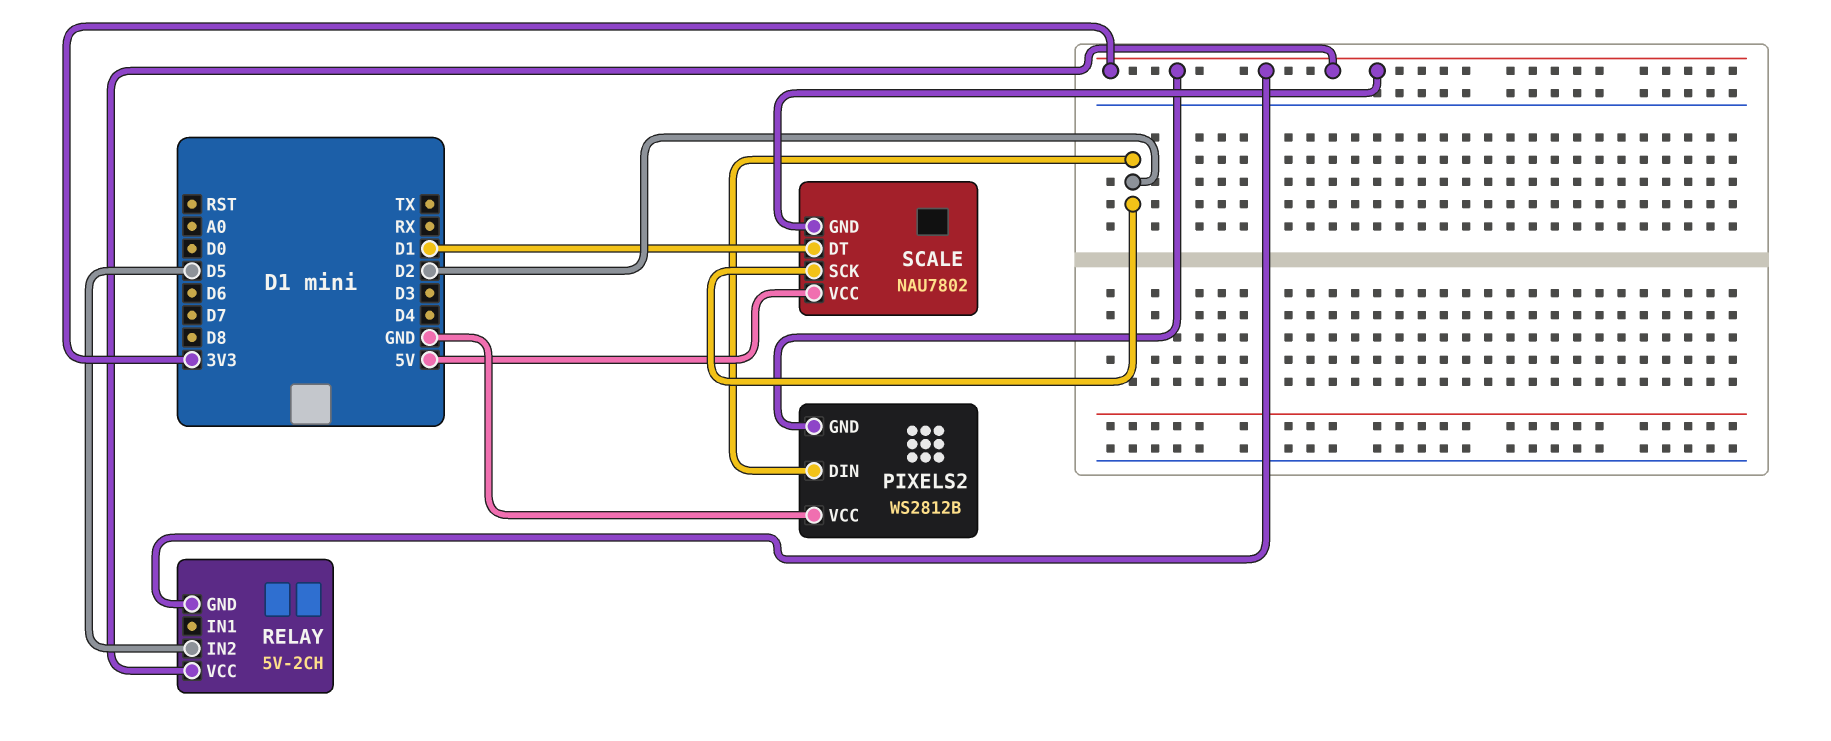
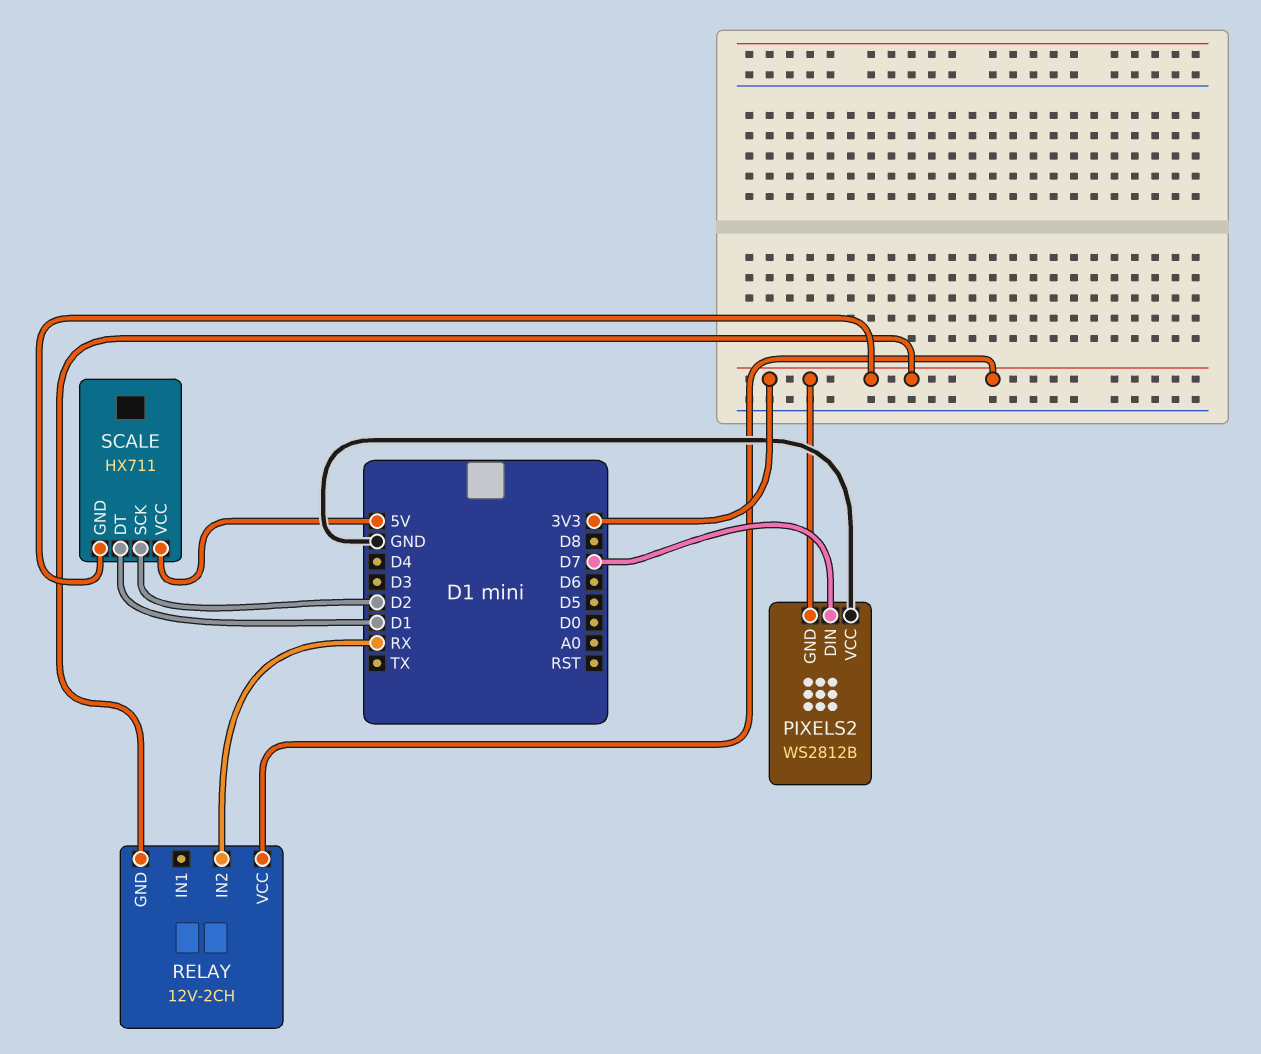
PIXELS2 pin DIN: D2 -> D7
RELAY: 5V-2CH -> 12V-2CH
RELAY pin IN2: D5 -> RX
SCALE: NAU7802 -> HX711

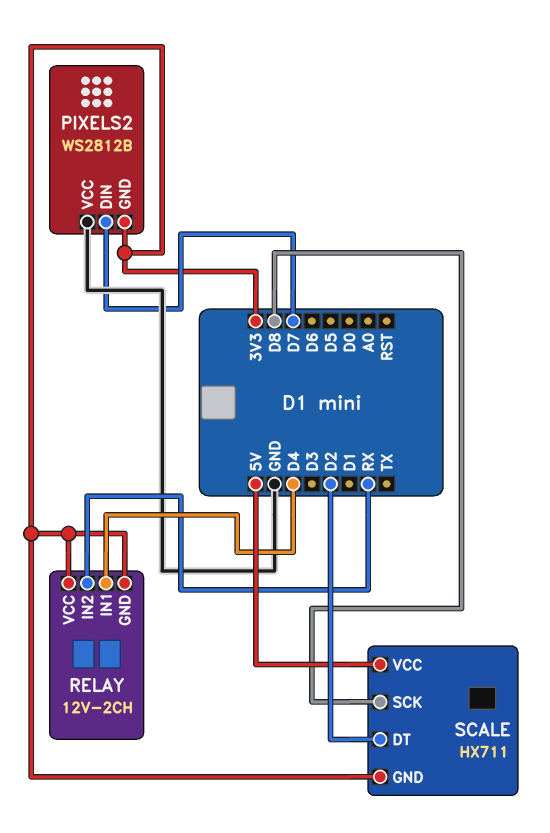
RELAY pin IN1: none -> D4
SCALE pin DT: D1 -> D2
SCALE pin SCK: D2 -> D8

